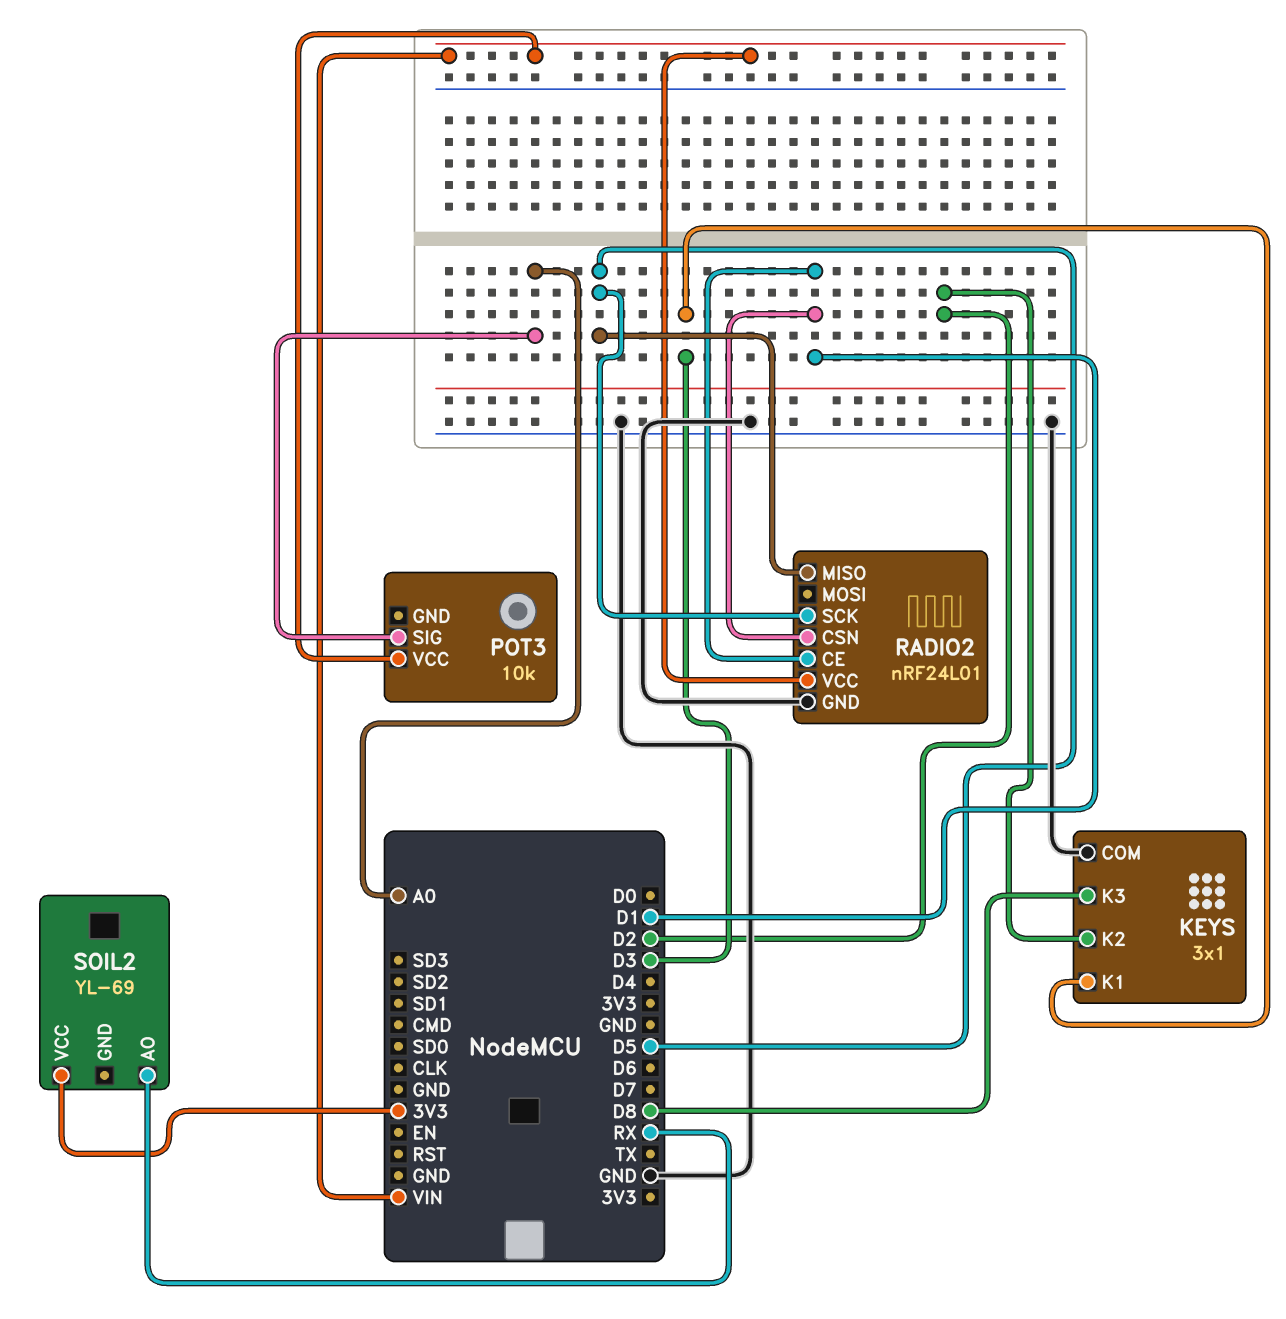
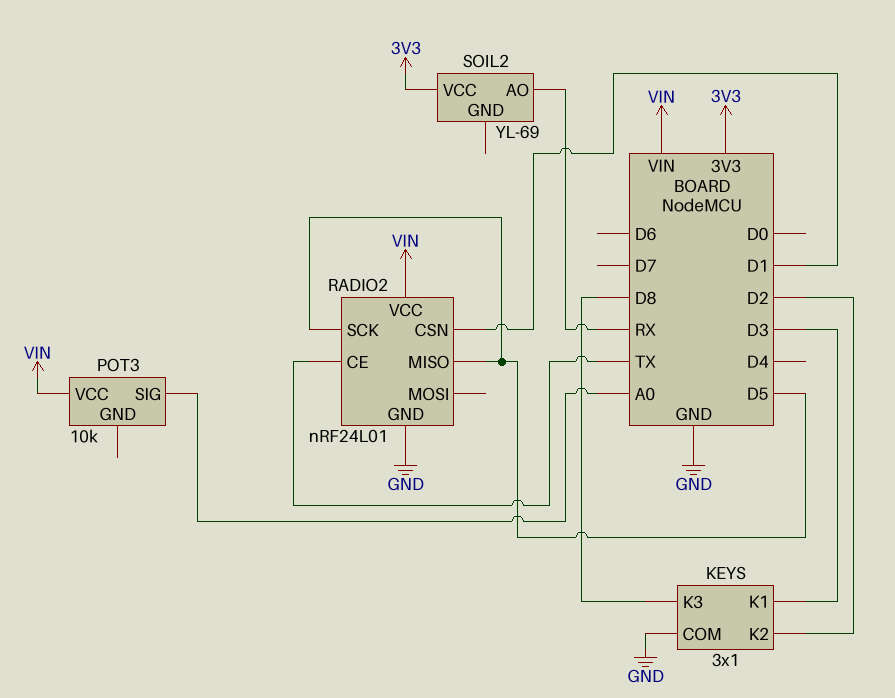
RADIO2 pin CE: D1 -> TX

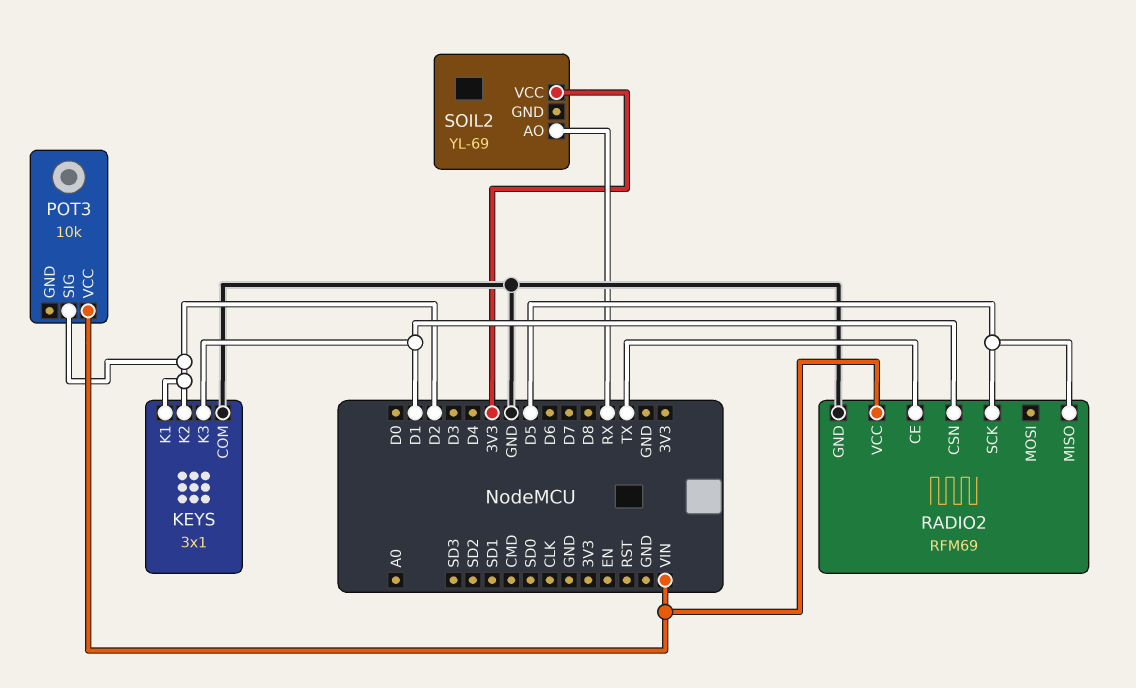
KEYS pin K1: D3 -> D2
KEYS pin K3: D8 -> D1
POT3 pin SIG: A0 -> D2
RADIO2: nRF24L01 -> RFM69

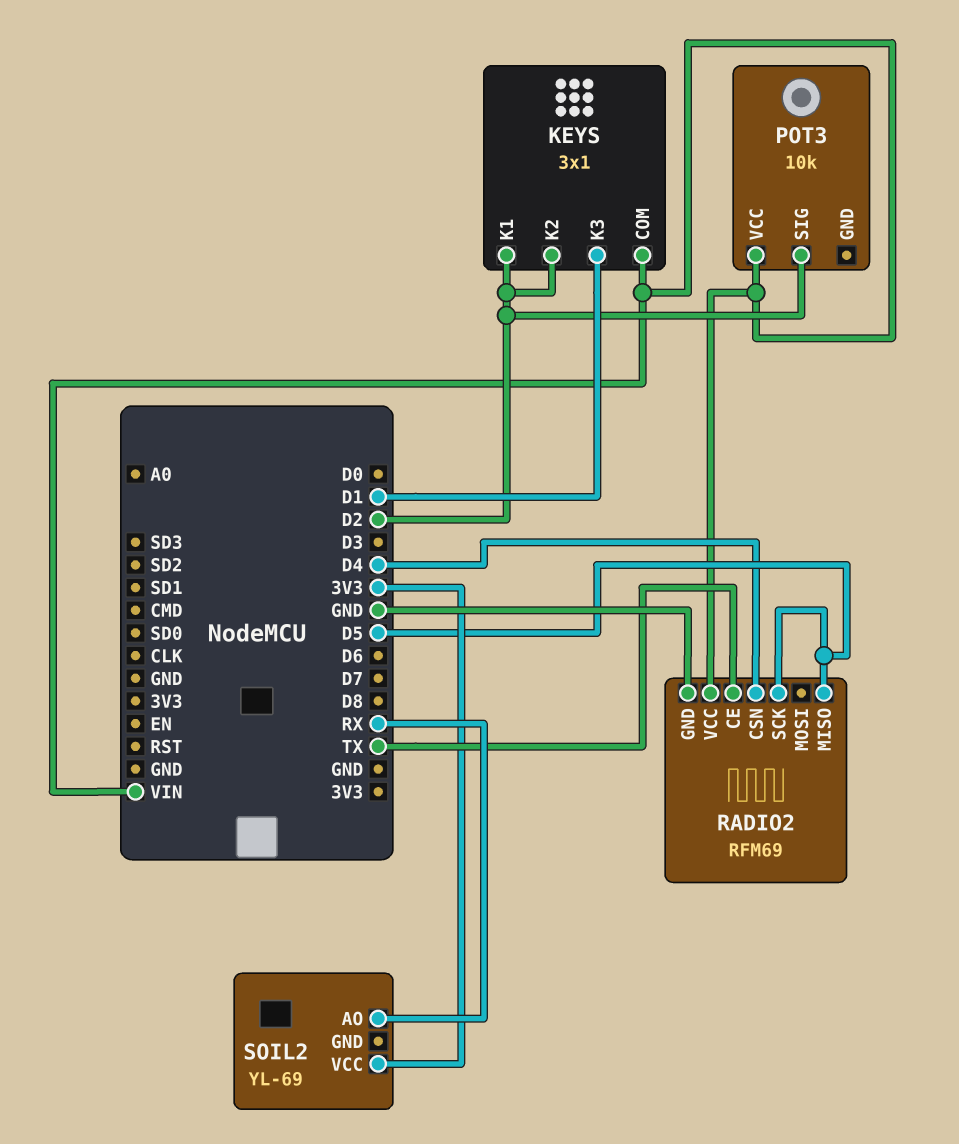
KEYS pin COM: GND -> VIN
RADIO2 pin CSN: D1 -> D4

